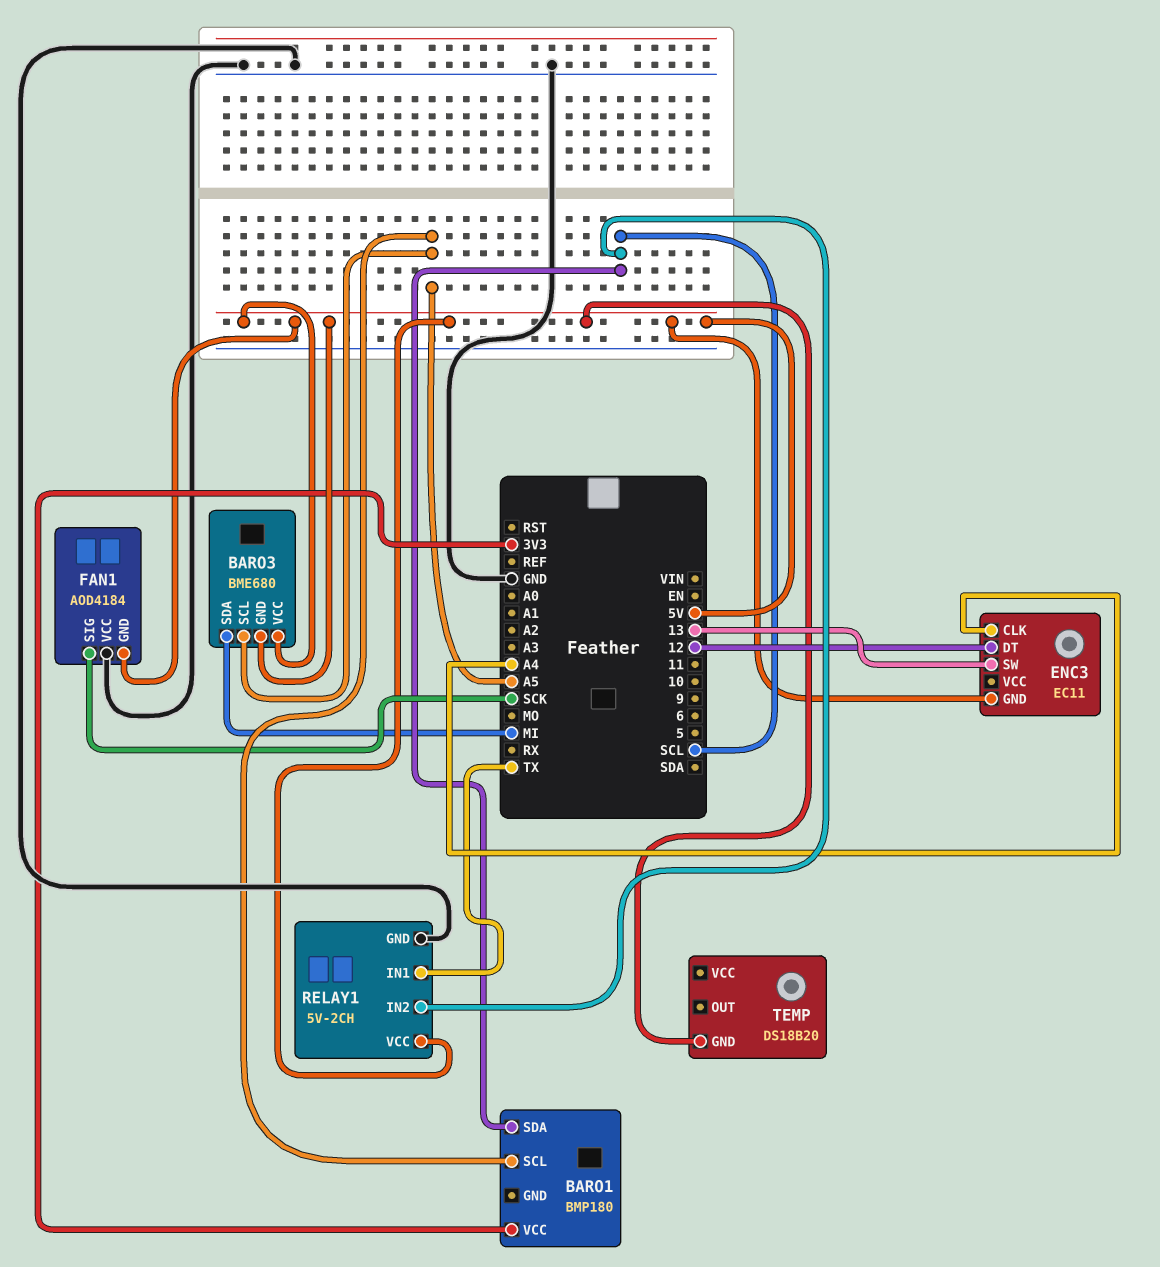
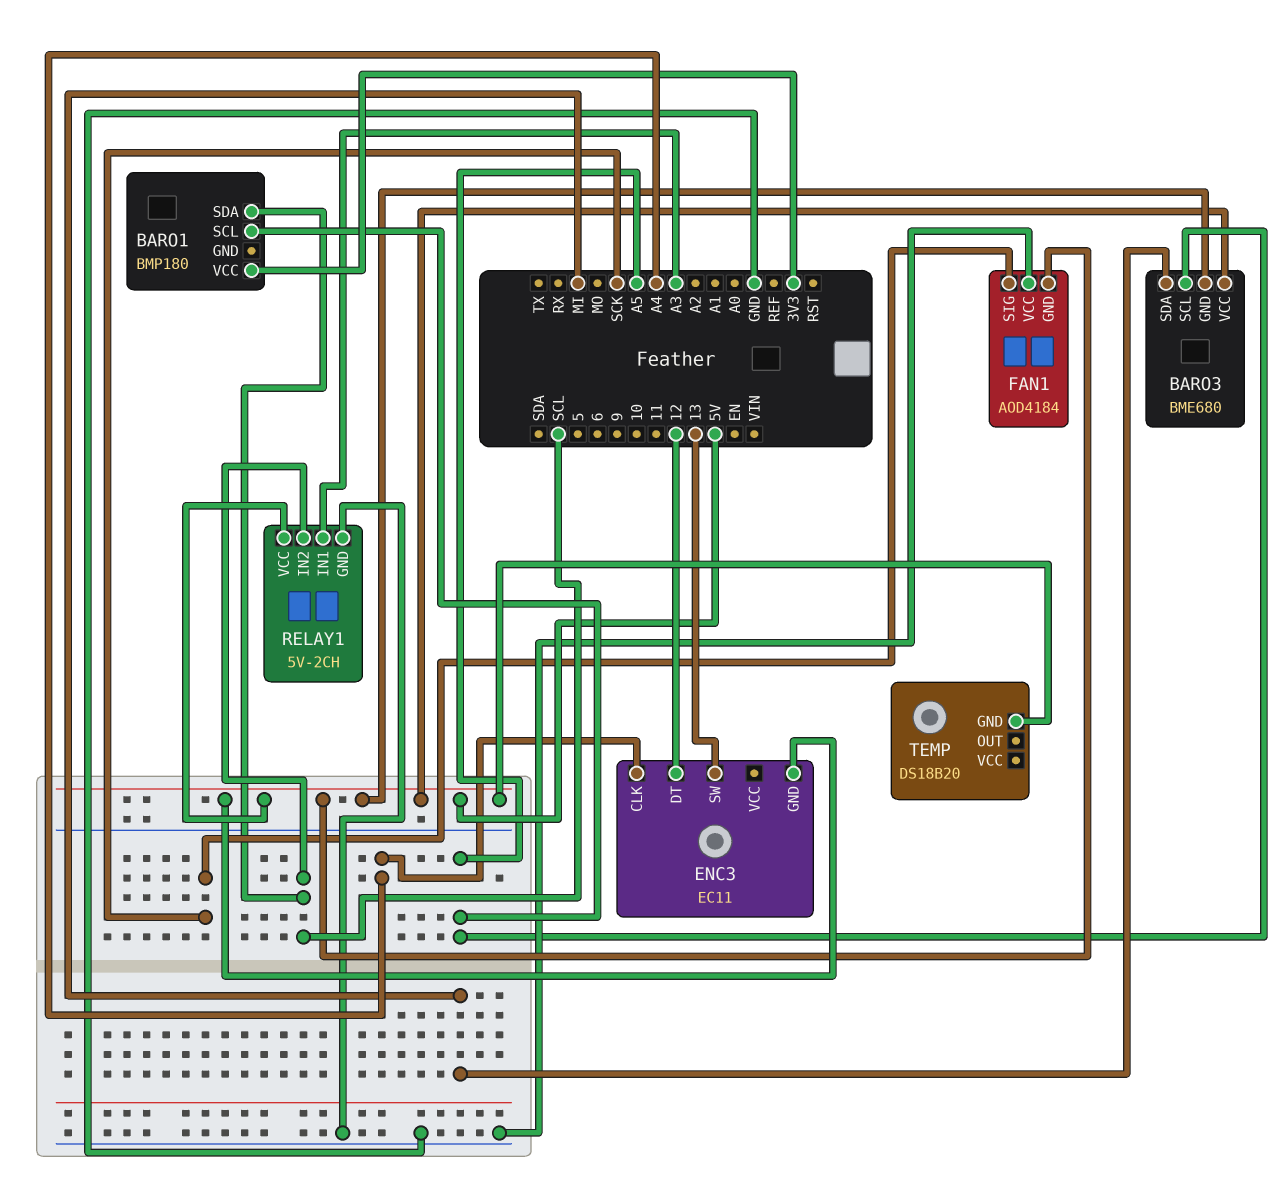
RELAY1 pin IN1: TX -> A3

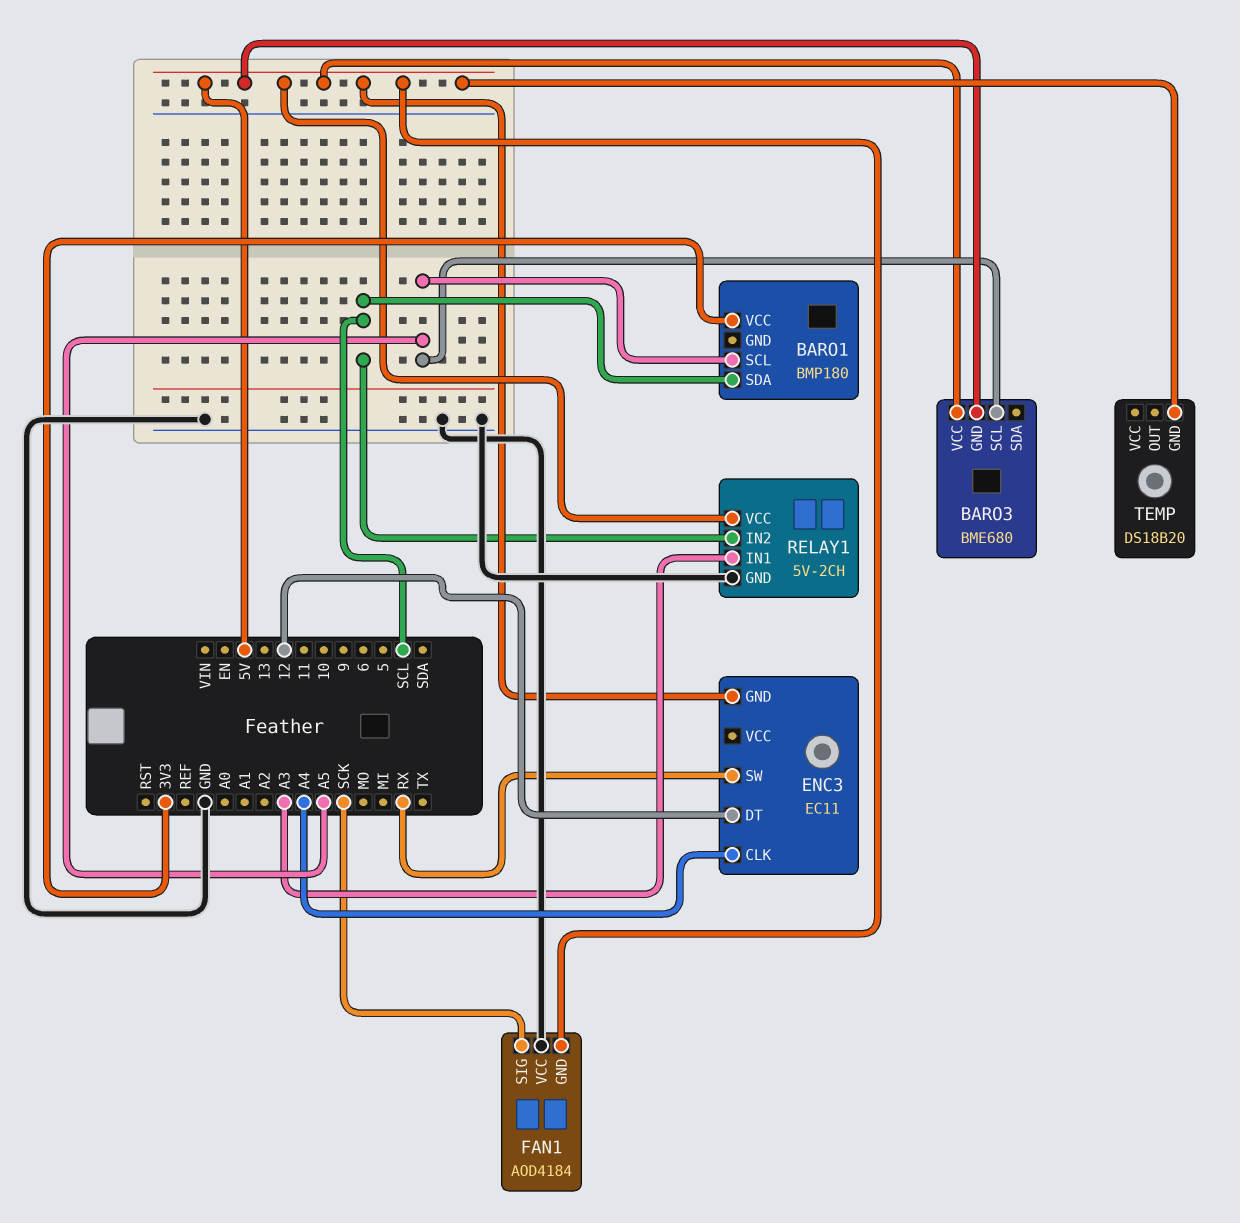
BARO3 pin SDA: MI -> none
ENC3 pin SW: 13 -> RX

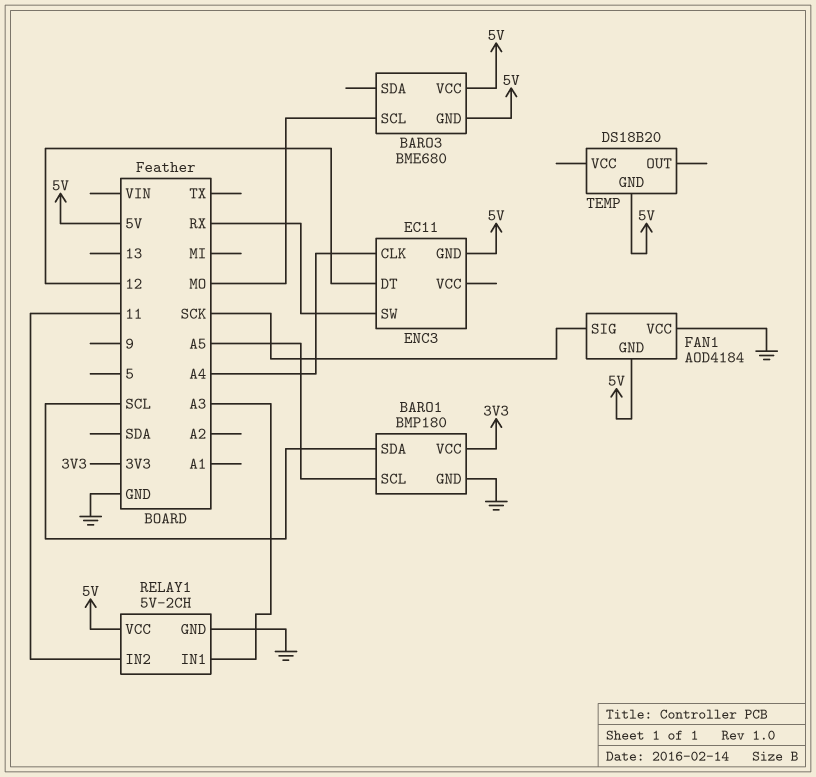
BARO1 pin GND: none -> GND
BARO3 pin SCL: A5 -> MO
RELAY1 pin IN2: SCL -> 11

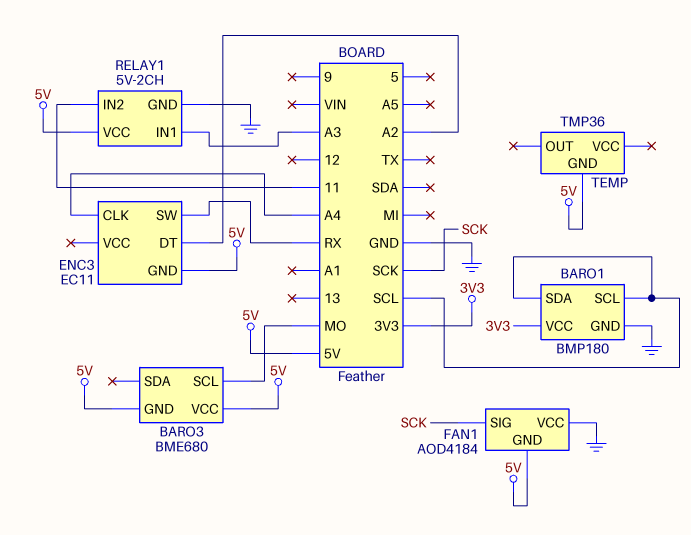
BARO1 pin SCL: A5 -> SCL
ENC3 pin DT: 12 -> A2
TEMP: DS18B20 -> TMP36

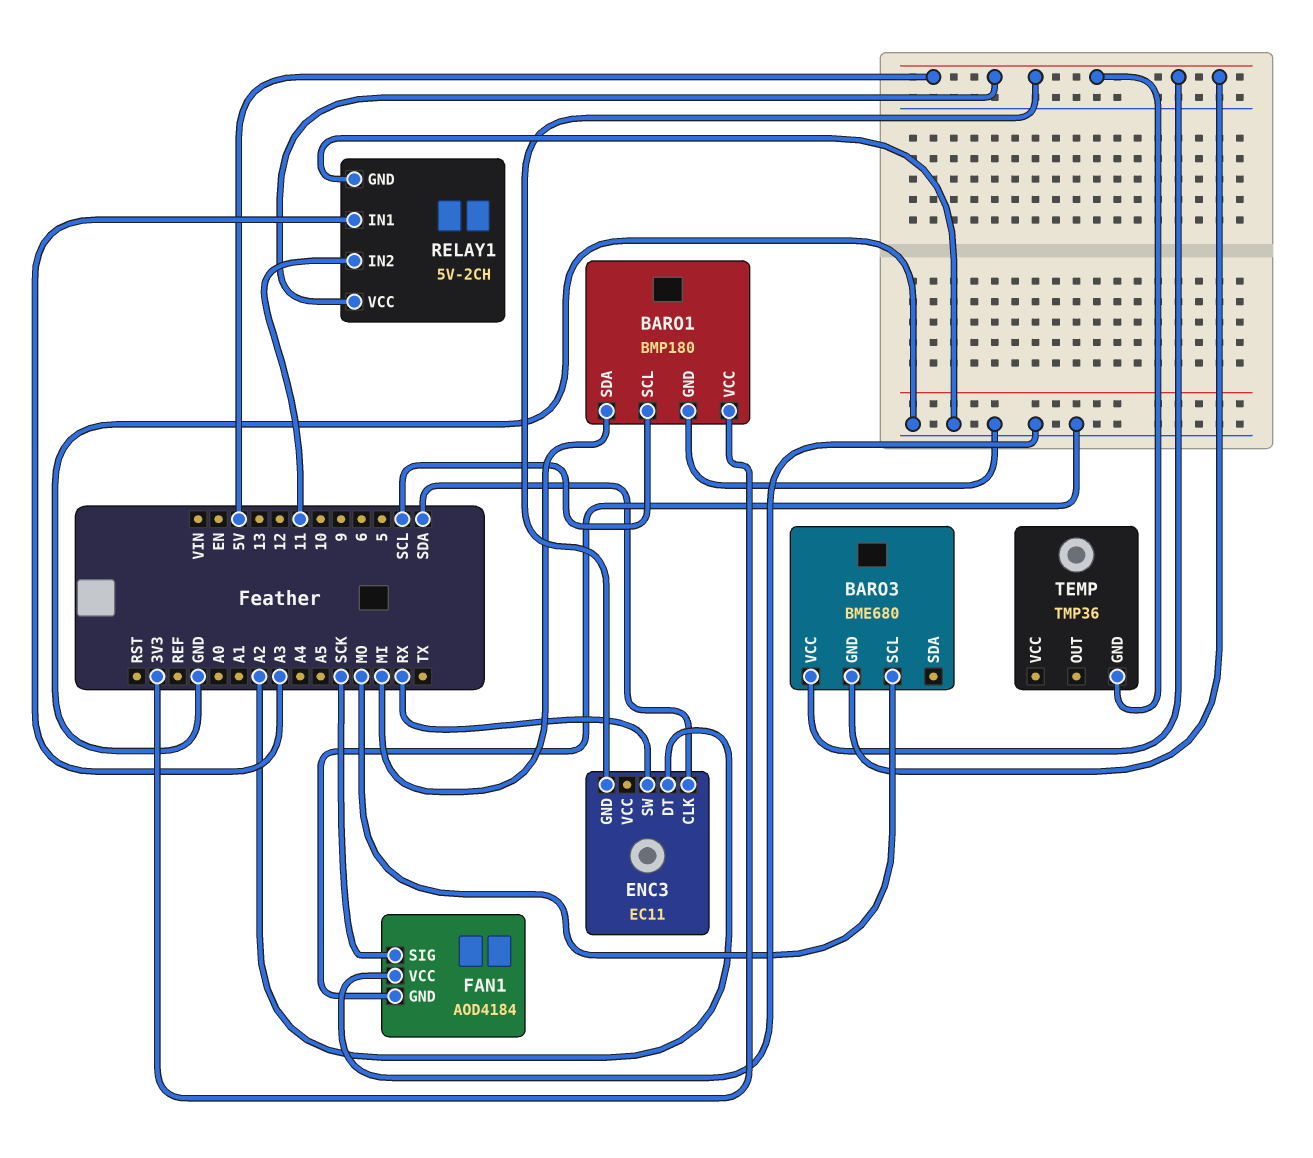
BARO1 pin SDA: SCL -> MI
ENC3 pin CLK: A4 -> SDA
FAN1 pin GND: 5V -> GND

